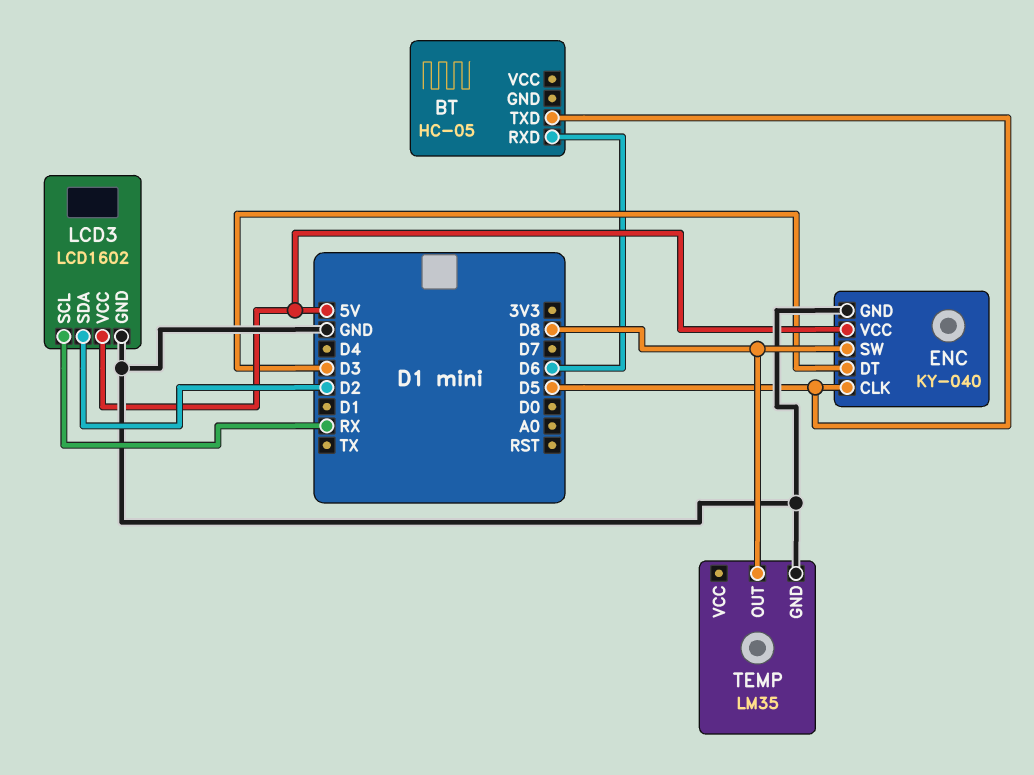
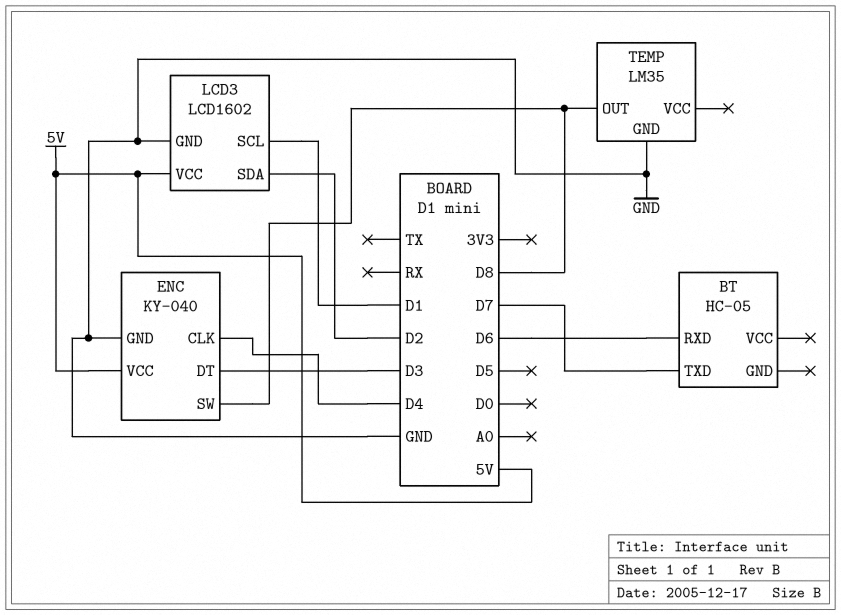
BT pin TXD: D5 -> D7
ENC pin CLK: D5 -> D4
LCD3 pin SCL: RX -> D1

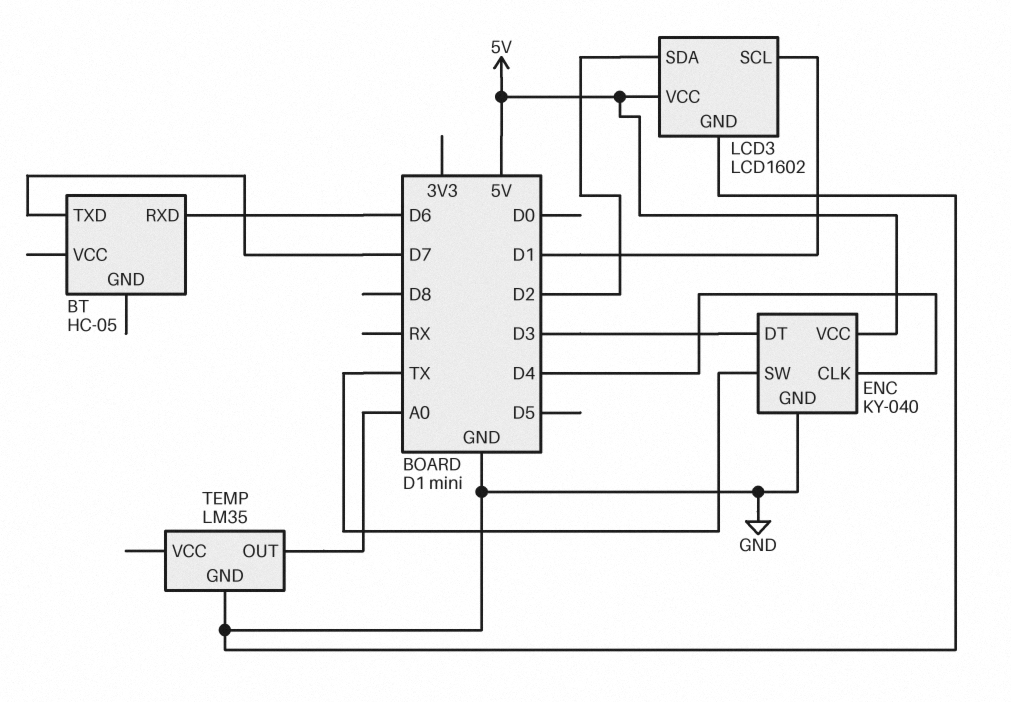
ENC pin SW: D8 -> TX
TEMP pin OUT: D8 -> A0

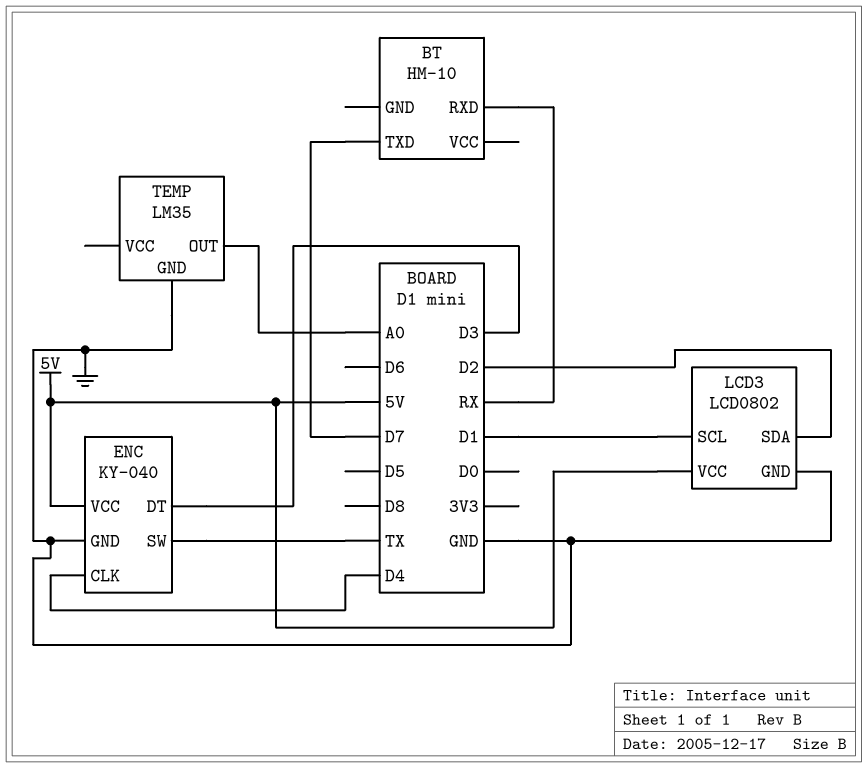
BT: HC-05 -> HM-10
BT pin RXD: D6 -> RX
LCD3: LCD1602 -> LCD0802

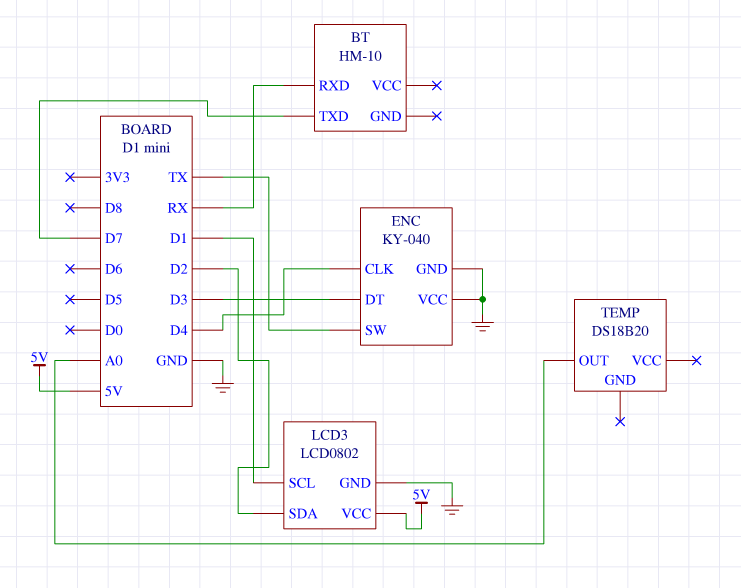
ENC pin VCC: 5V -> GND
TEMP: LM35 -> DS18B20
TEMP pin GND: GND -> none

